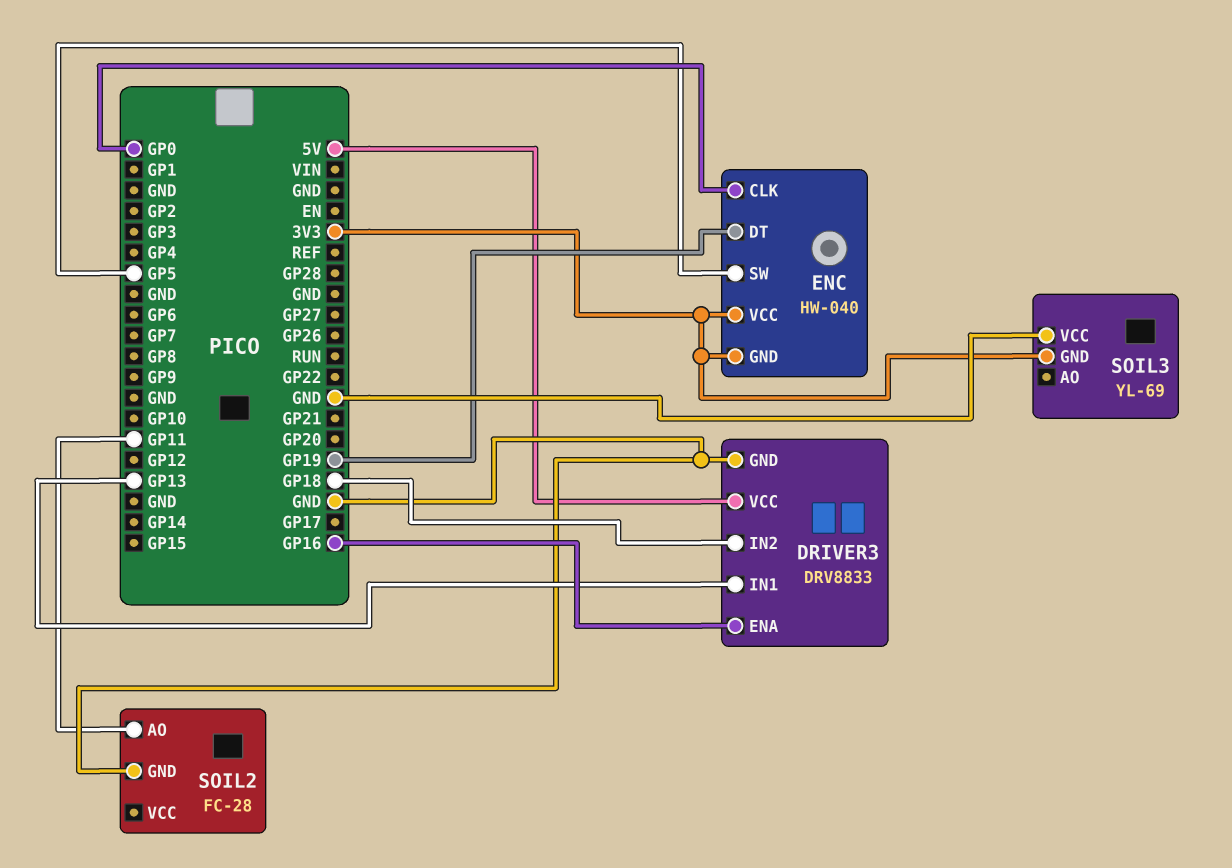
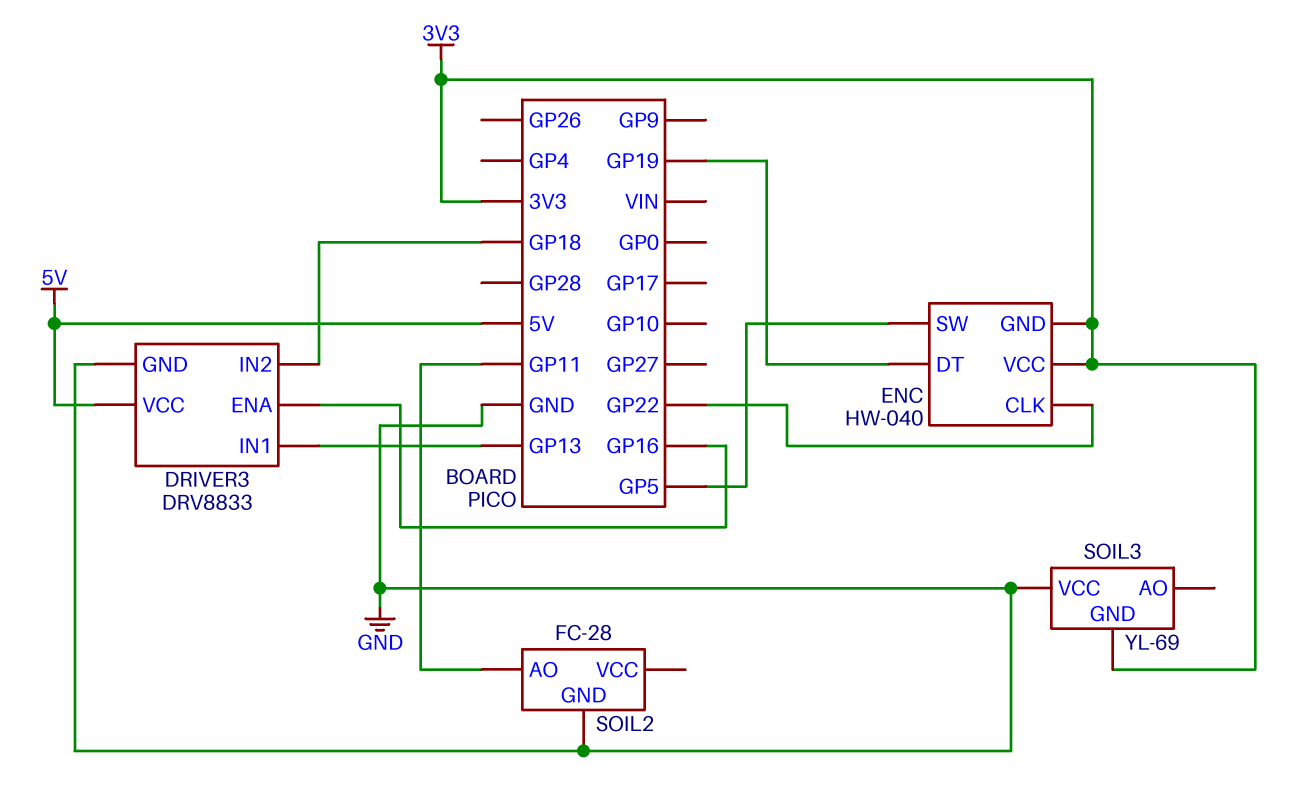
ENC pin CLK: GP0 -> GP22

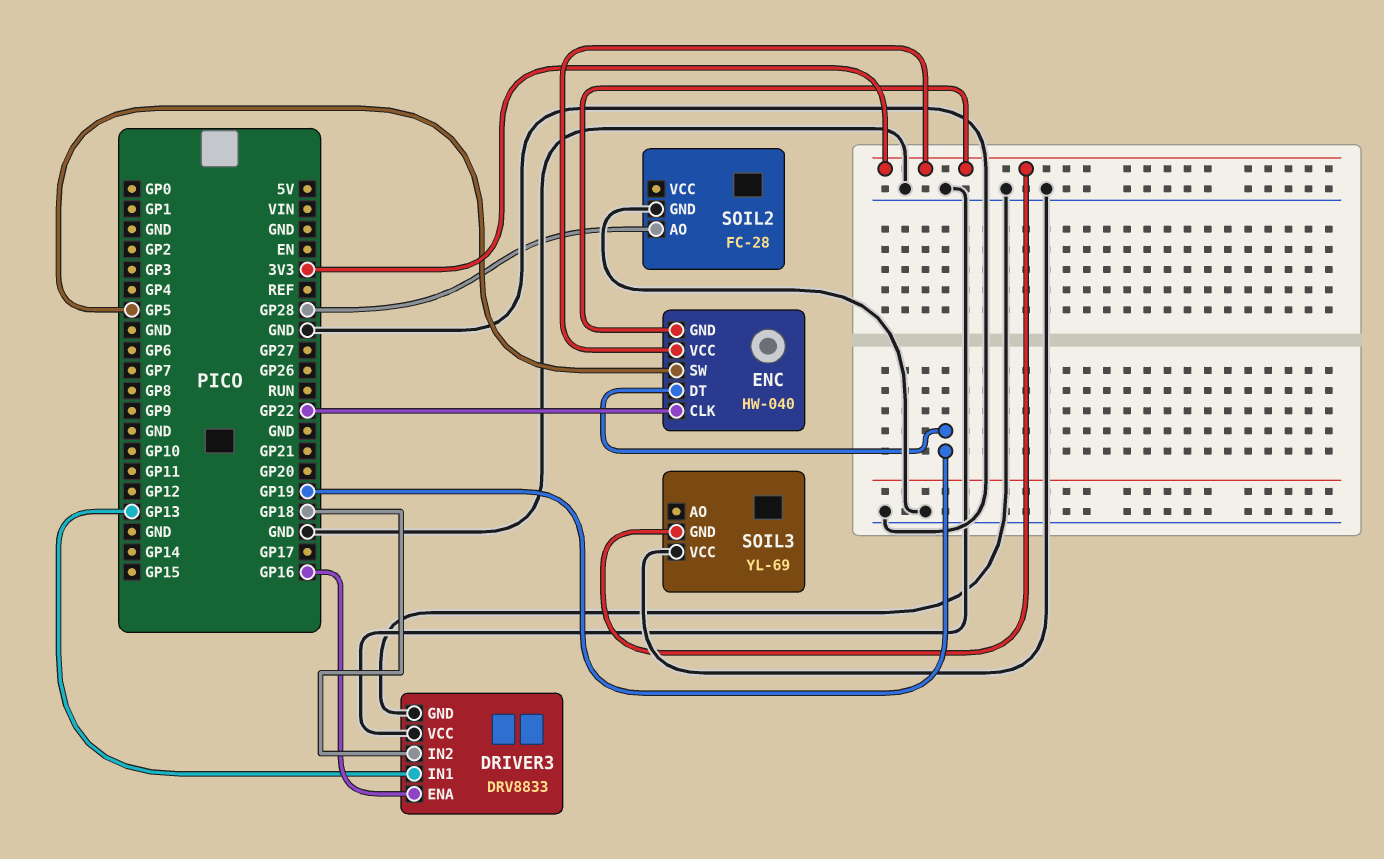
DRIVER3 pin VCC: 5V -> GND
SOIL2 pin AO: GP11 -> GP28

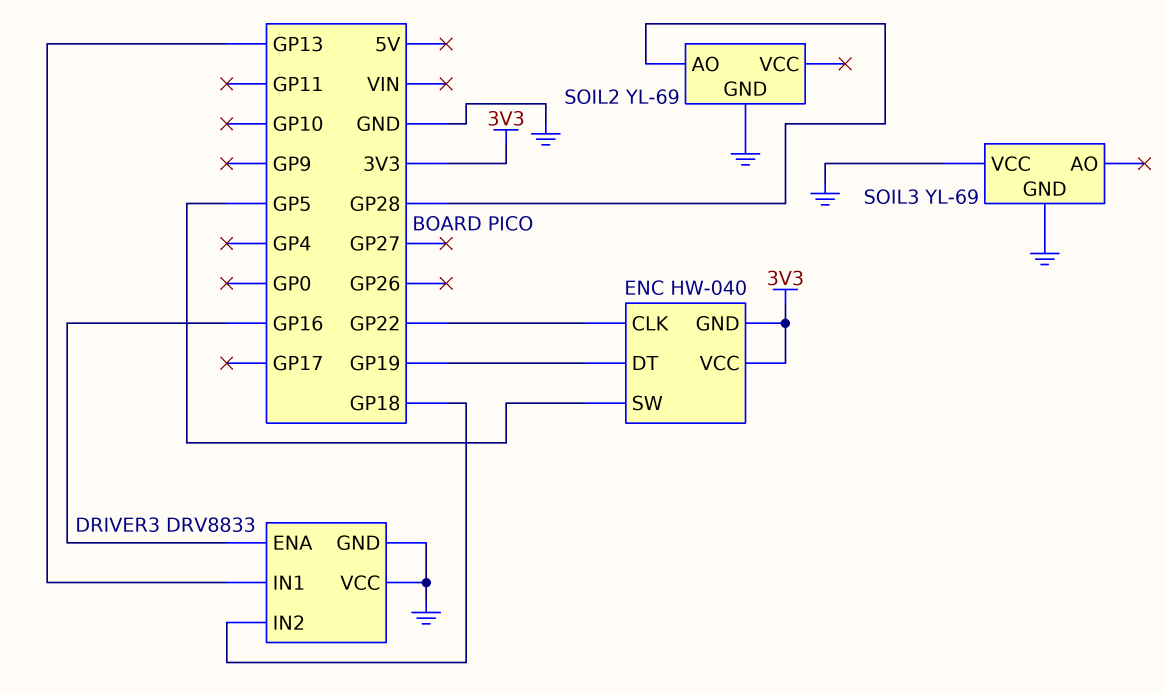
SOIL2: FC-28 -> YL-69
SOIL3 pin GND: 3V3 -> GND

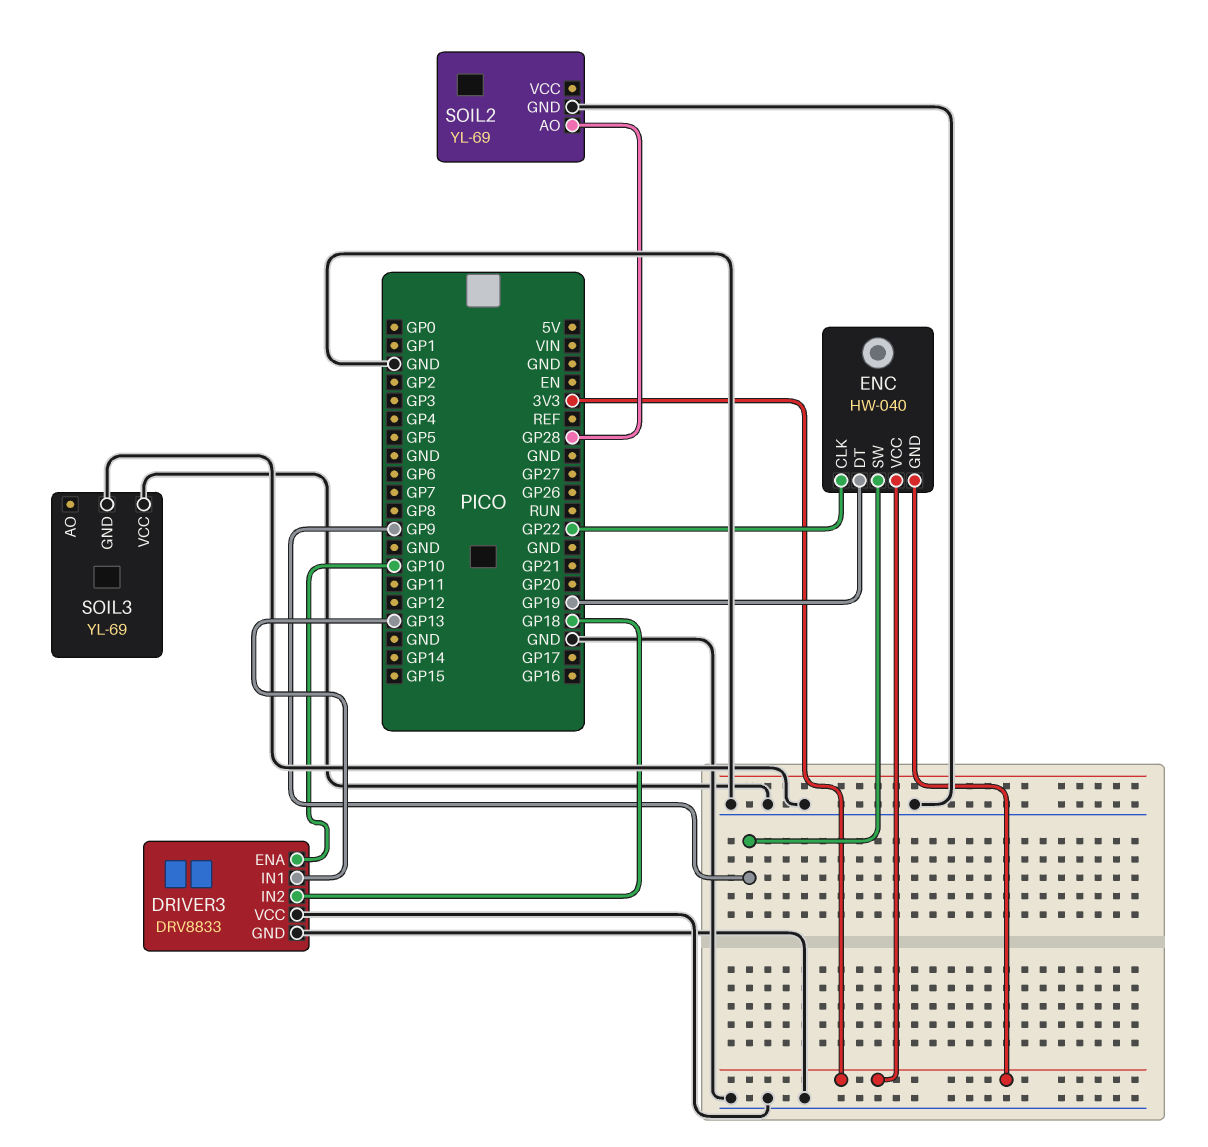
DRIVER3 pin ENA: GP16 -> GP10
ENC pin SW: GP5 -> GP9

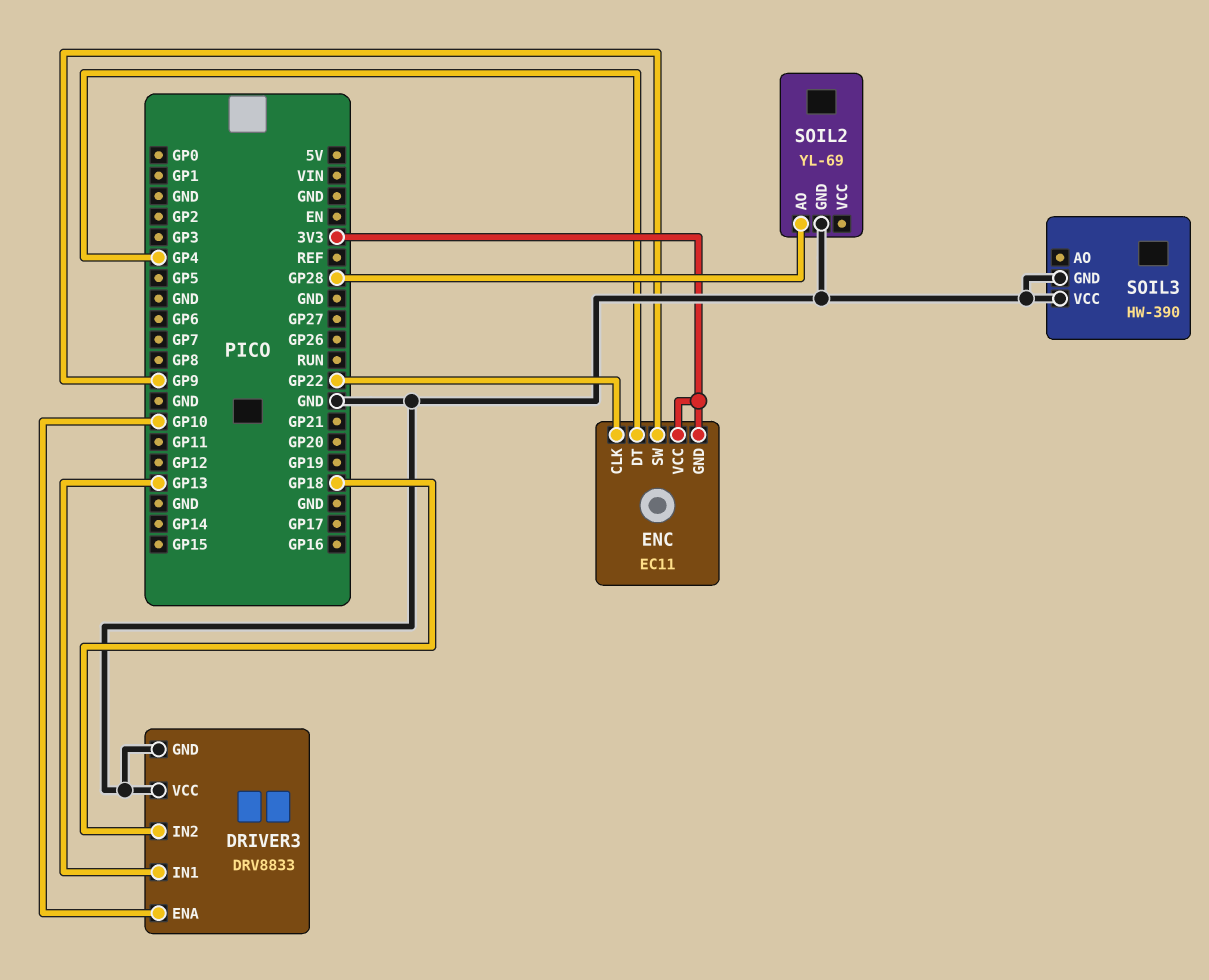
ENC: HW-040 -> EC11
ENC pin DT: GP19 -> GP4
SOIL3: YL-69 -> HW-390

